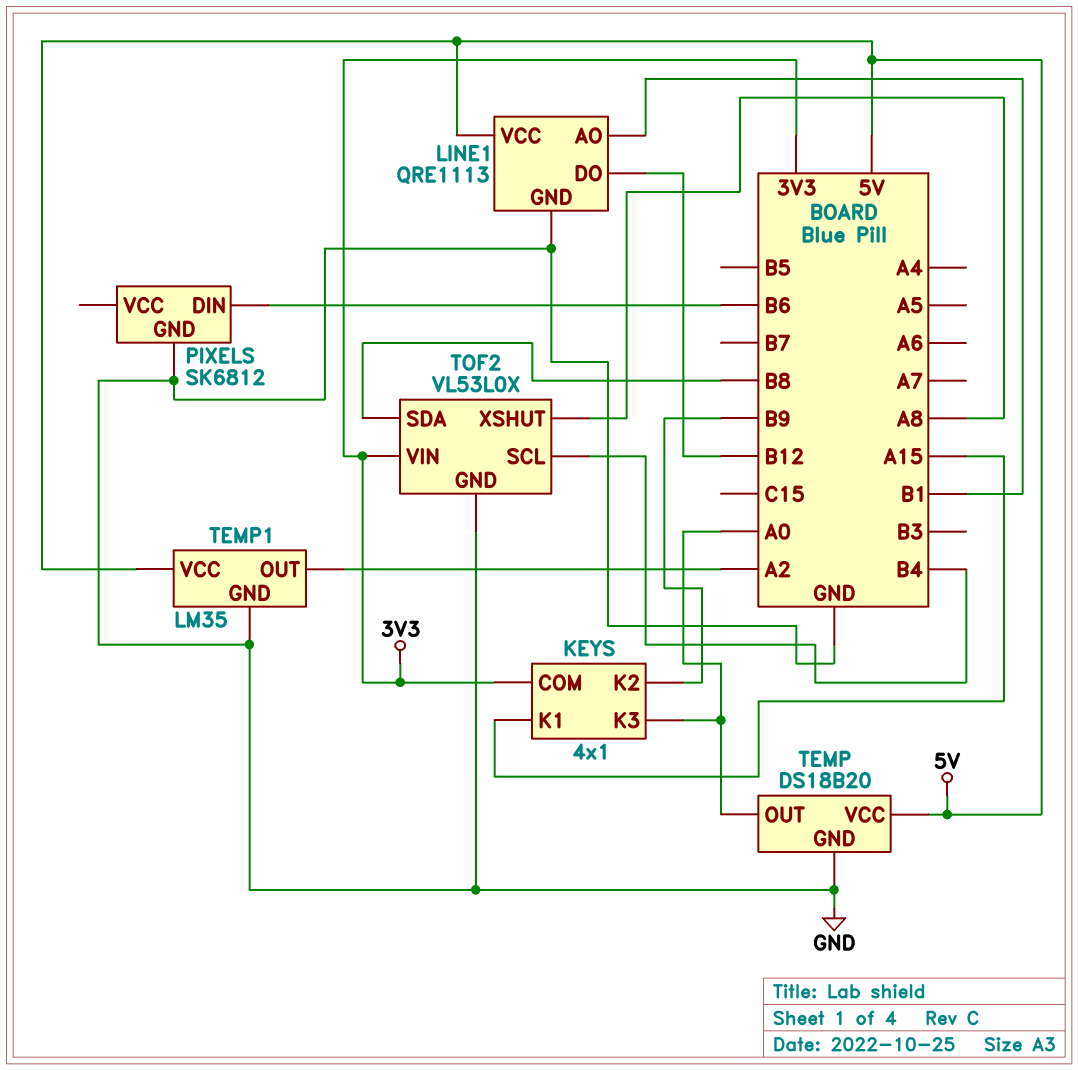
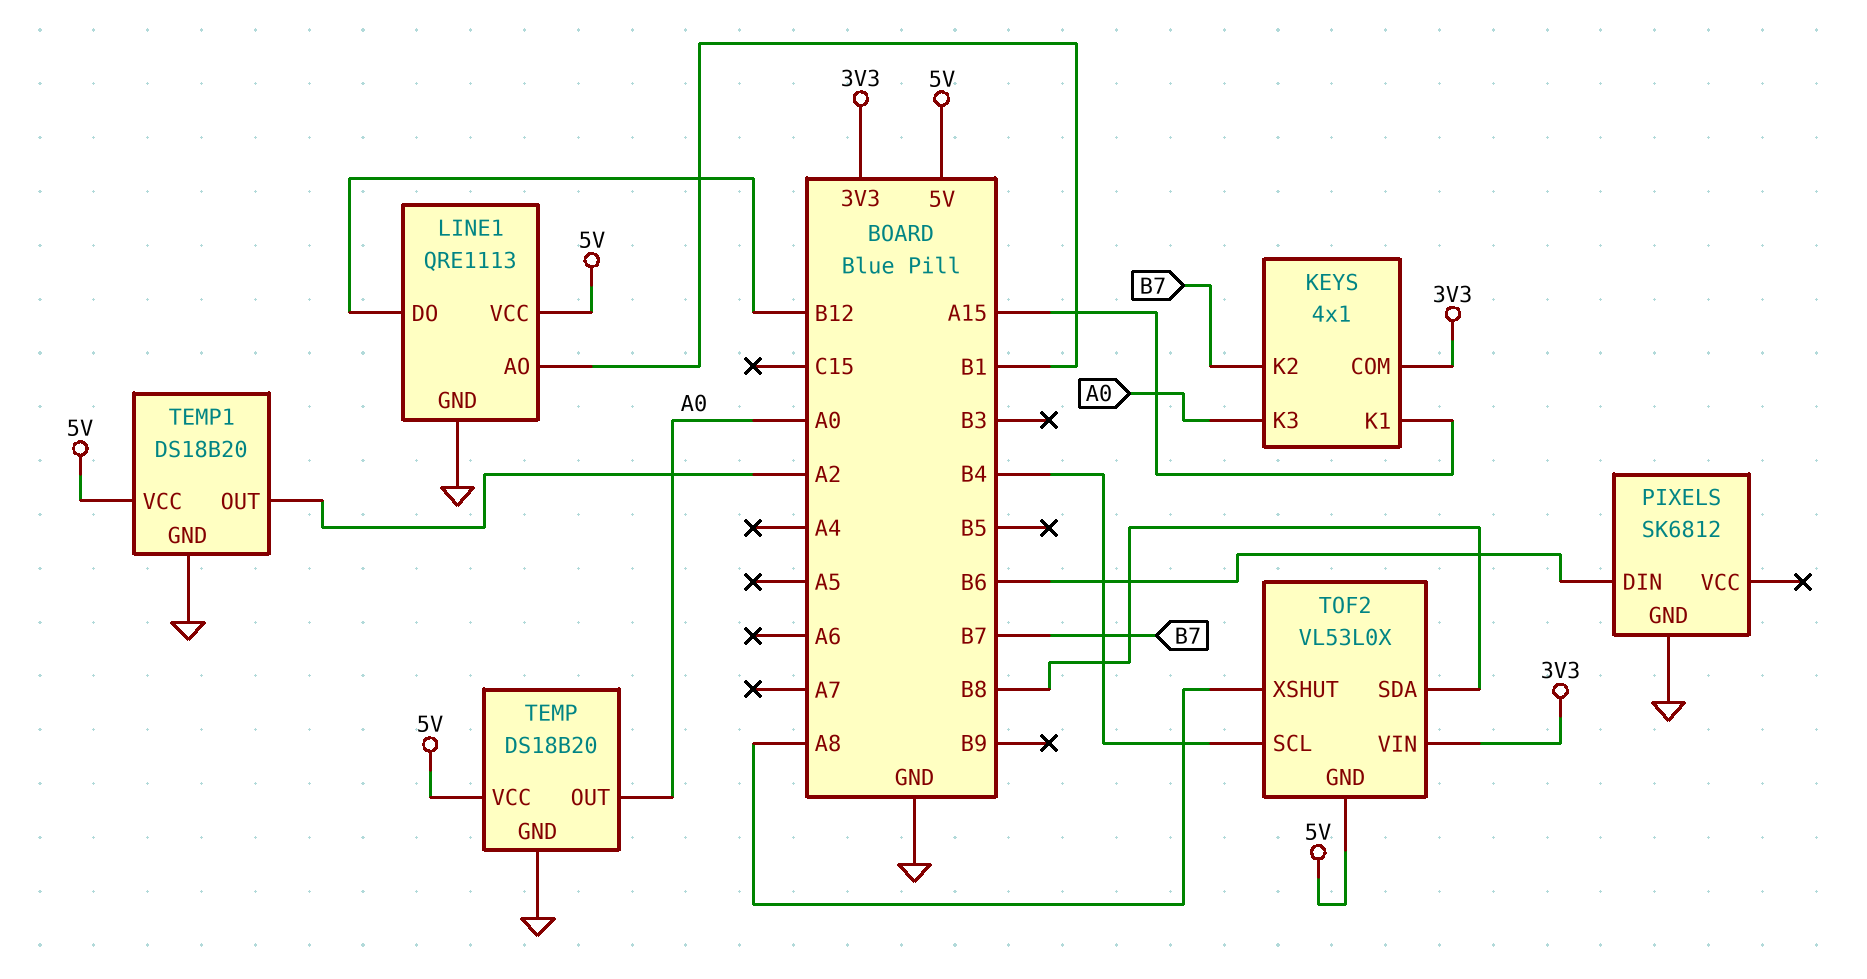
KEYS pin K2: B9 -> B7
TEMP1: LM35 -> DS18B20
TOF2 pin GND: GND -> 5V

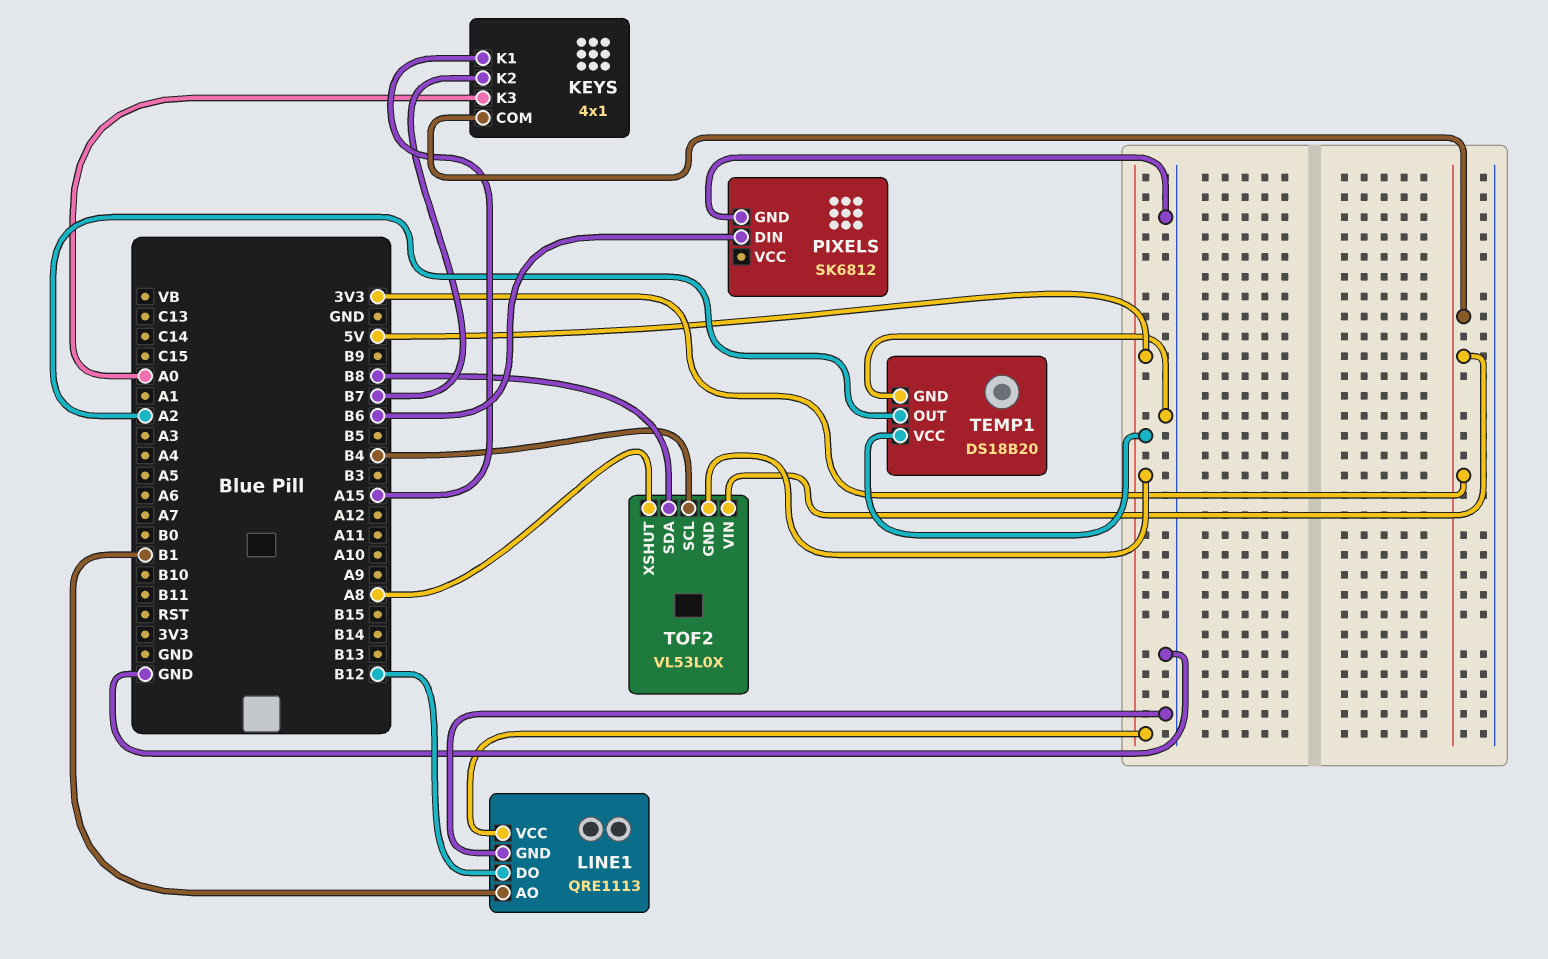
TEMP: DS18B20 -> none
TEMP pin GND: GND -> none
TEMP pin OUT: A0 -> none
TEMP pin VCC: 5V -> none

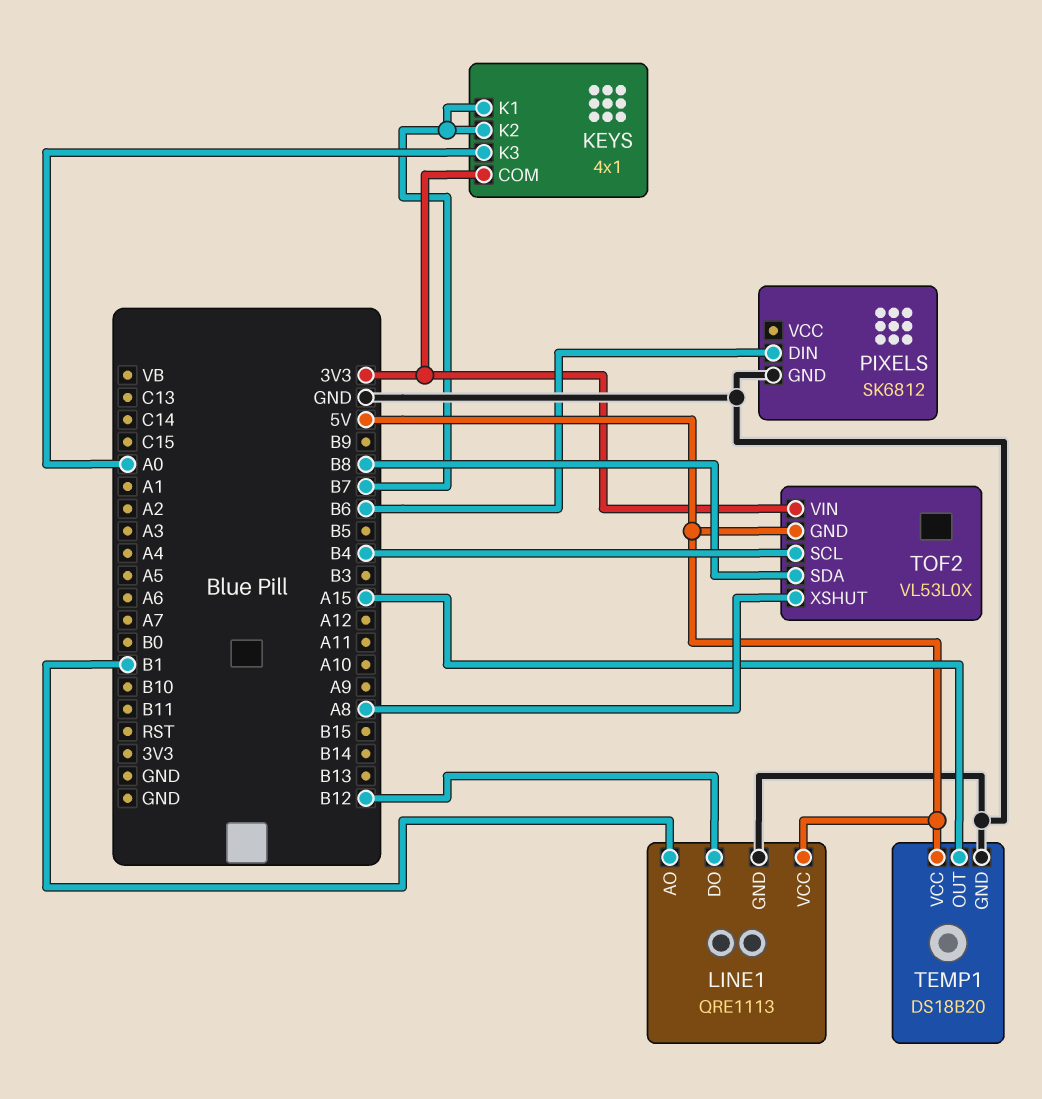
KEYS pin K1: A15 -> B7
TEMP1 pin OUT: A2 -> A15

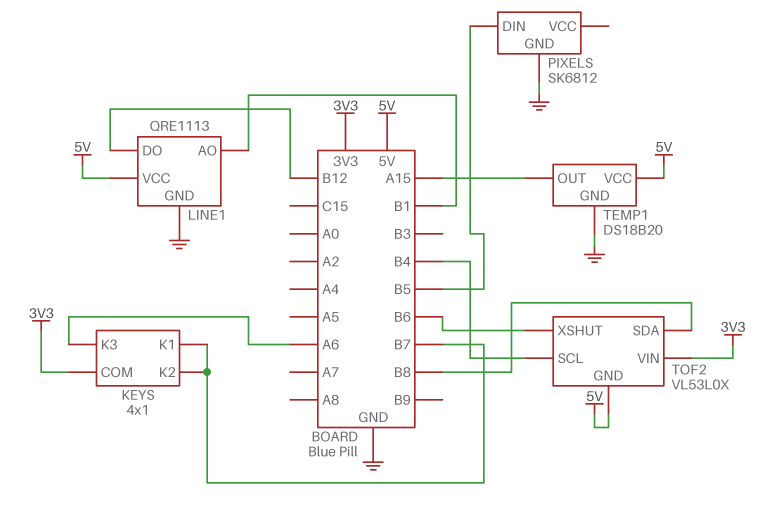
KEYS pin K3: A0 -> A6
PIXELS pin DIN: B6 -> B5
TOF2 pin XSHUT: A8 -> B6

